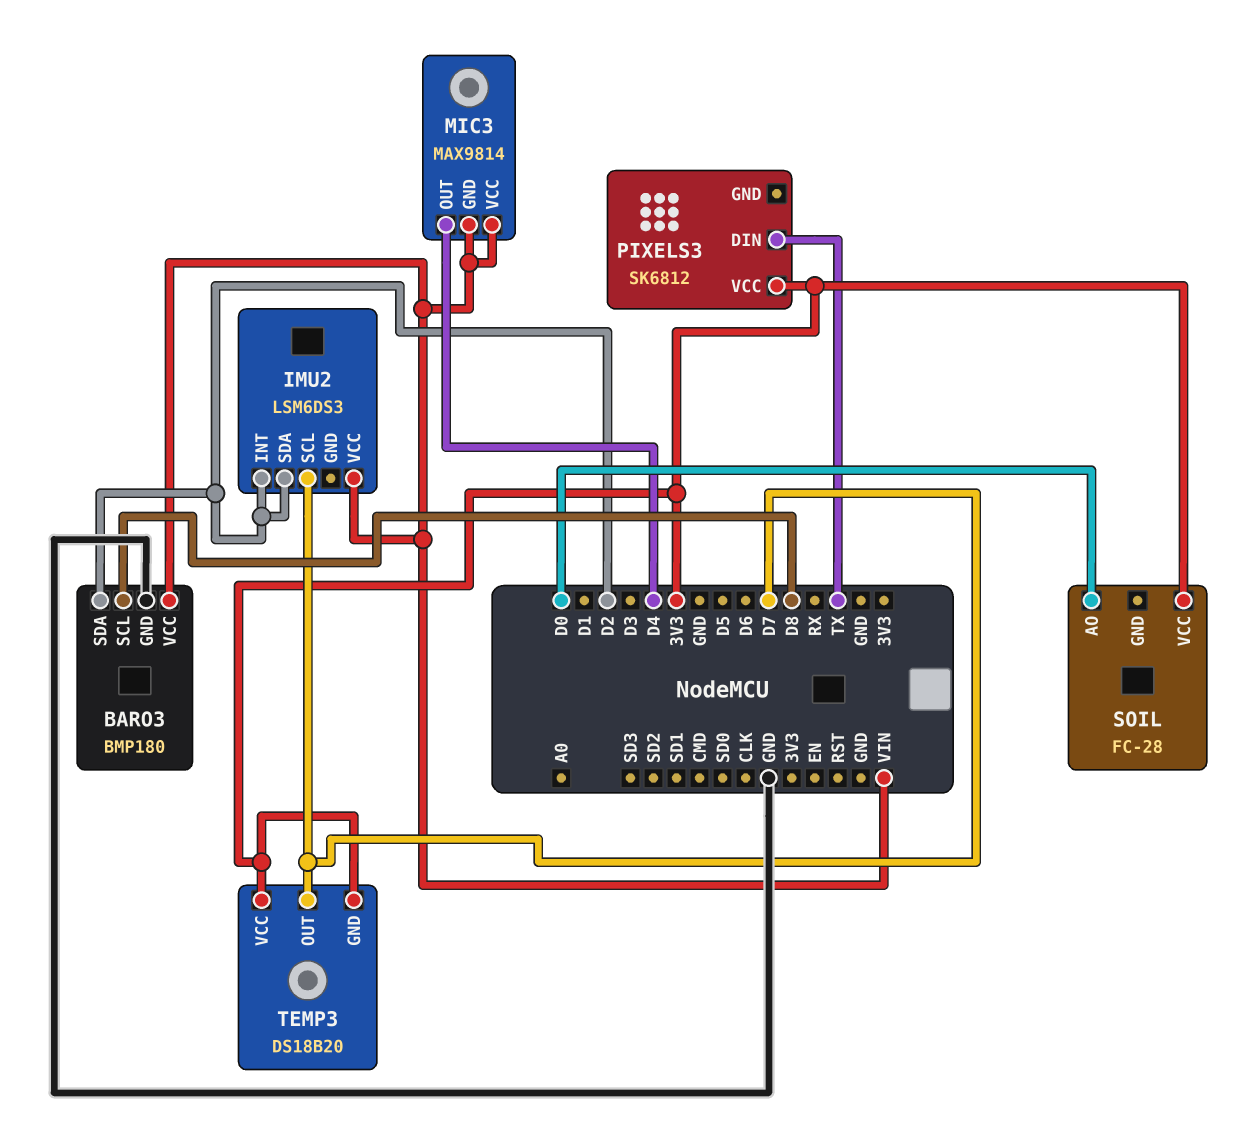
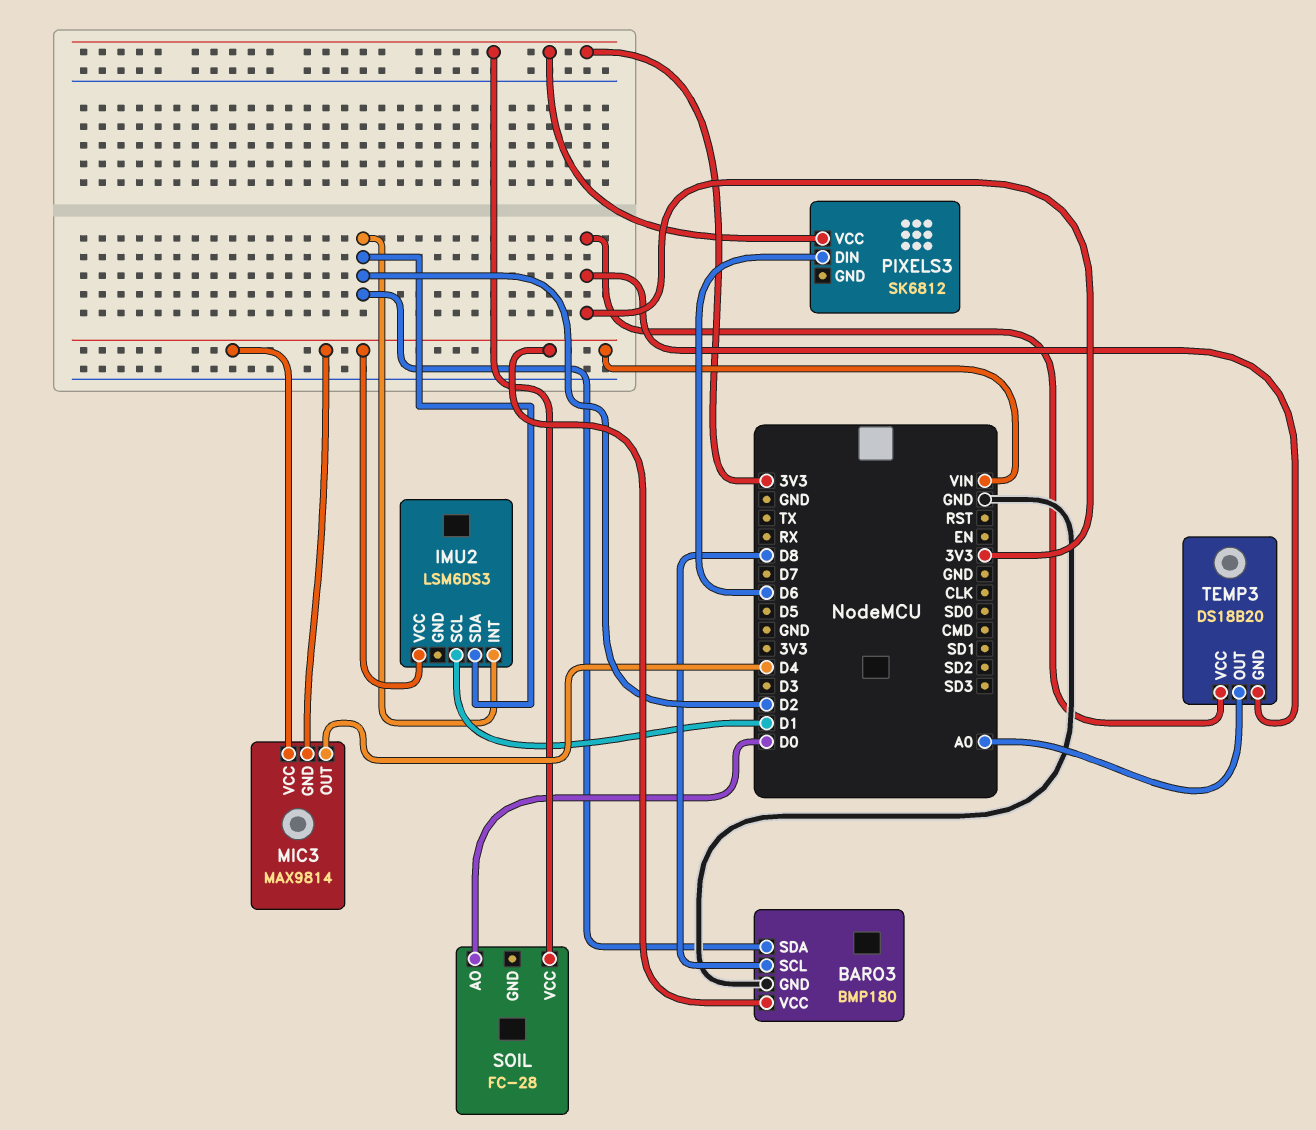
IMU2 pin SCL: D7 -> D1
PIXELS3 pin DIN: TX -> D6
TEMP3 pin OUT: D7 -> A0

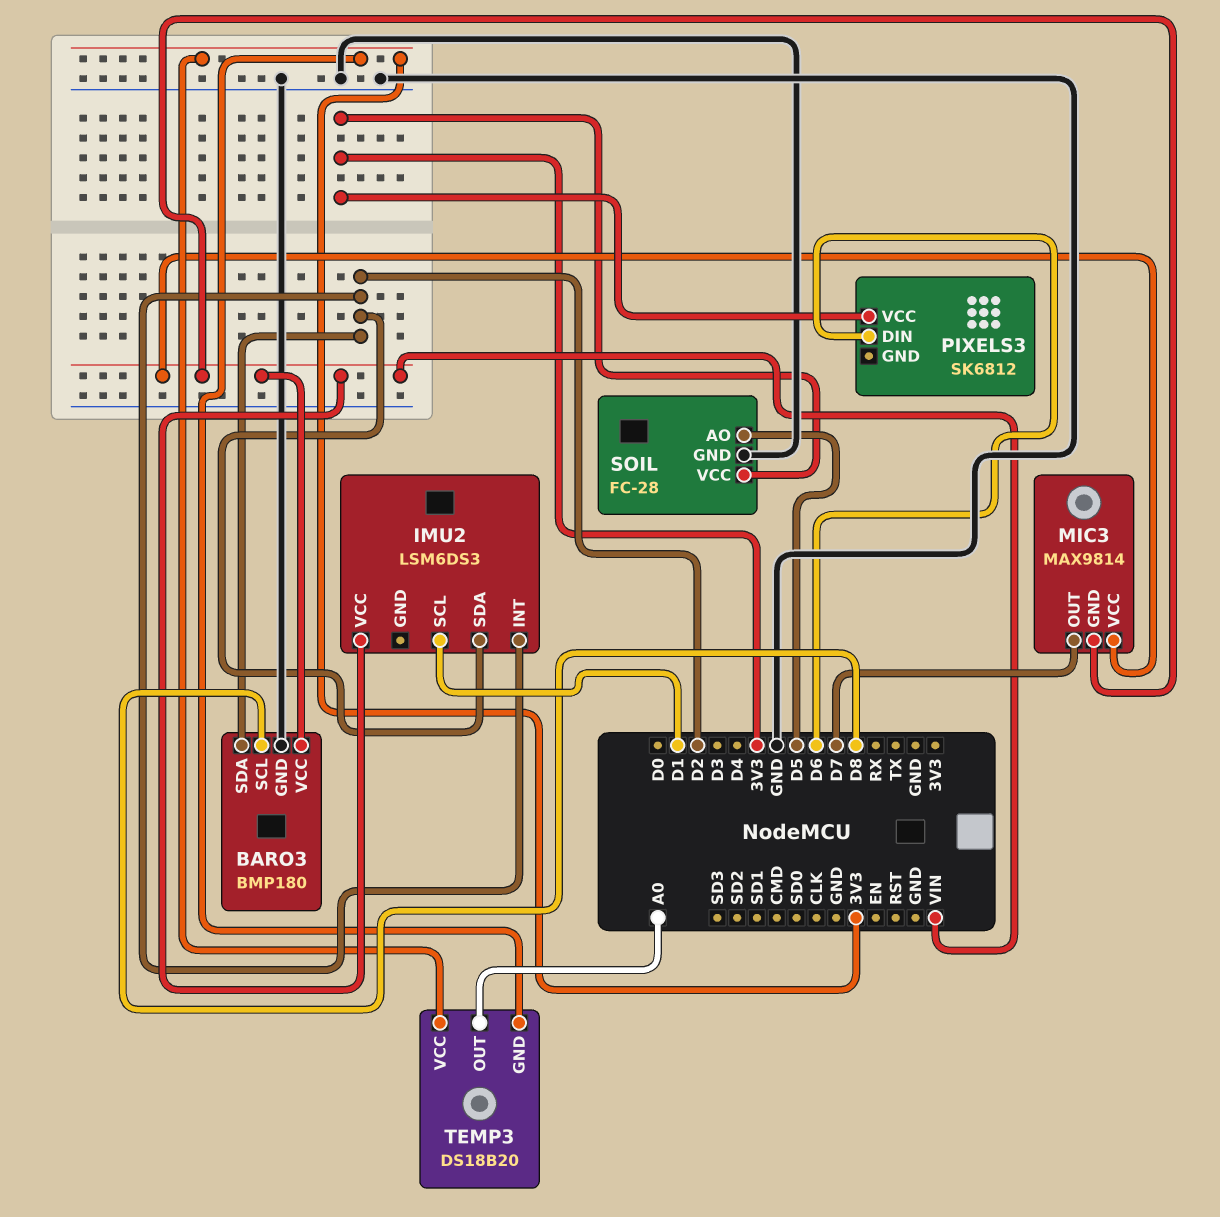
MIC3 pin OUT: D4 -> D7
SOIL pin AO: D0 -> D5
SOIL pin GND: none -> GND

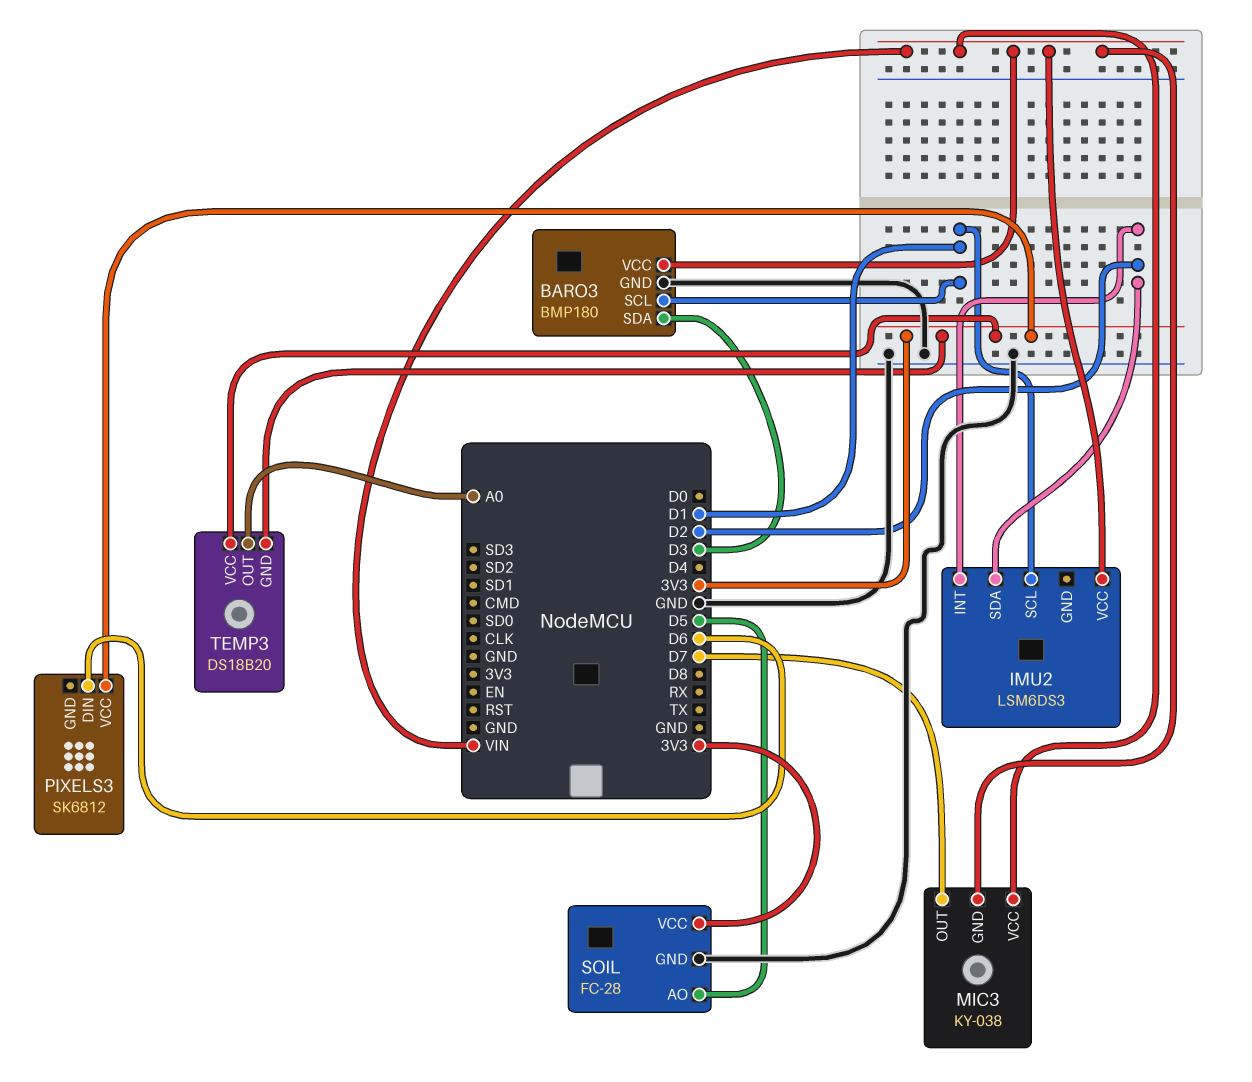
BARO3 pin SCL: D8 -> D1
BARO3 pin SDA: D2 -> D3
MIC3: MAX9814 -> KY-038

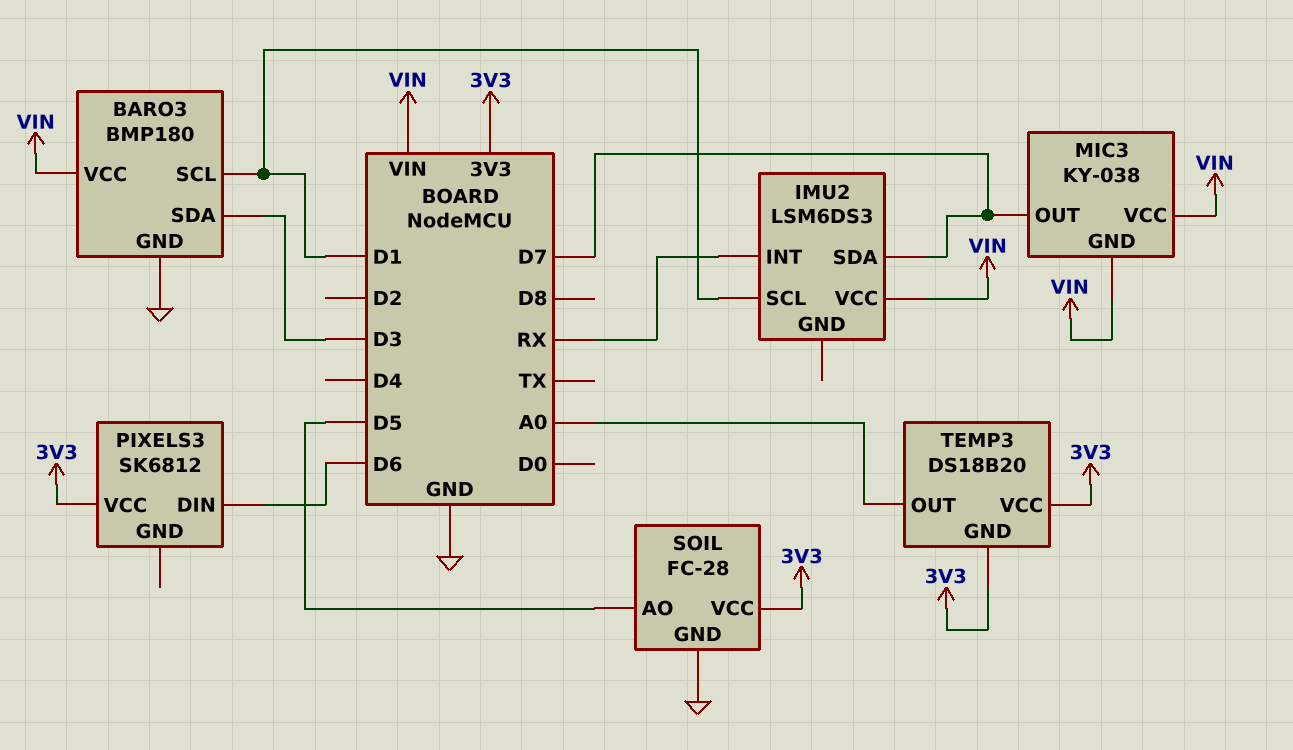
IMU2 pin INT: D2 -> RX
IMU2 pin SDA: D2 -> D7

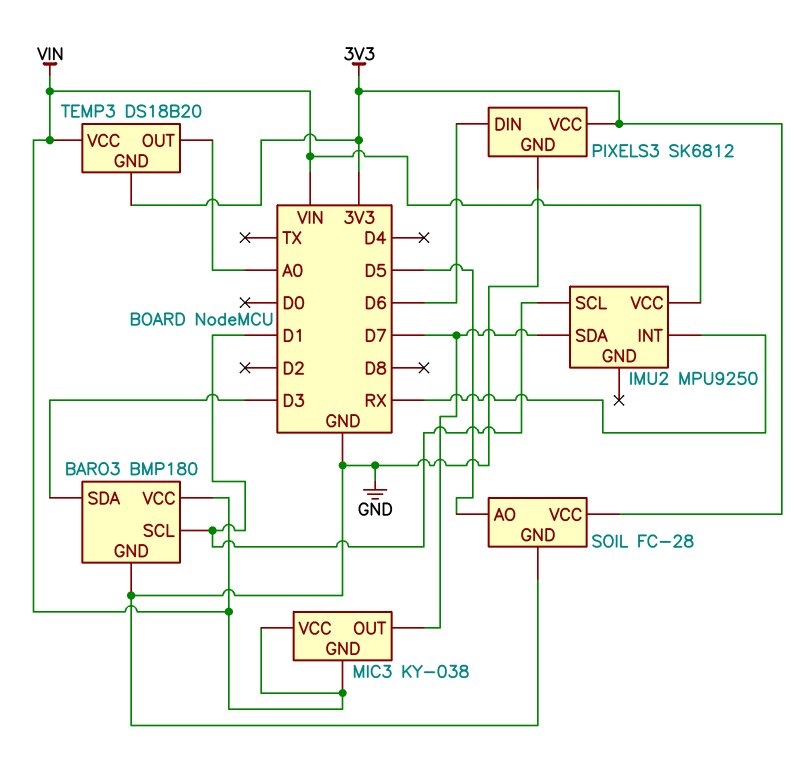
IMU2: LSM6DS3 -> MPU9250
PIXELS3 pin GND: none -> GND
TEMP3 pin VCC: 3V3 -> VIN

